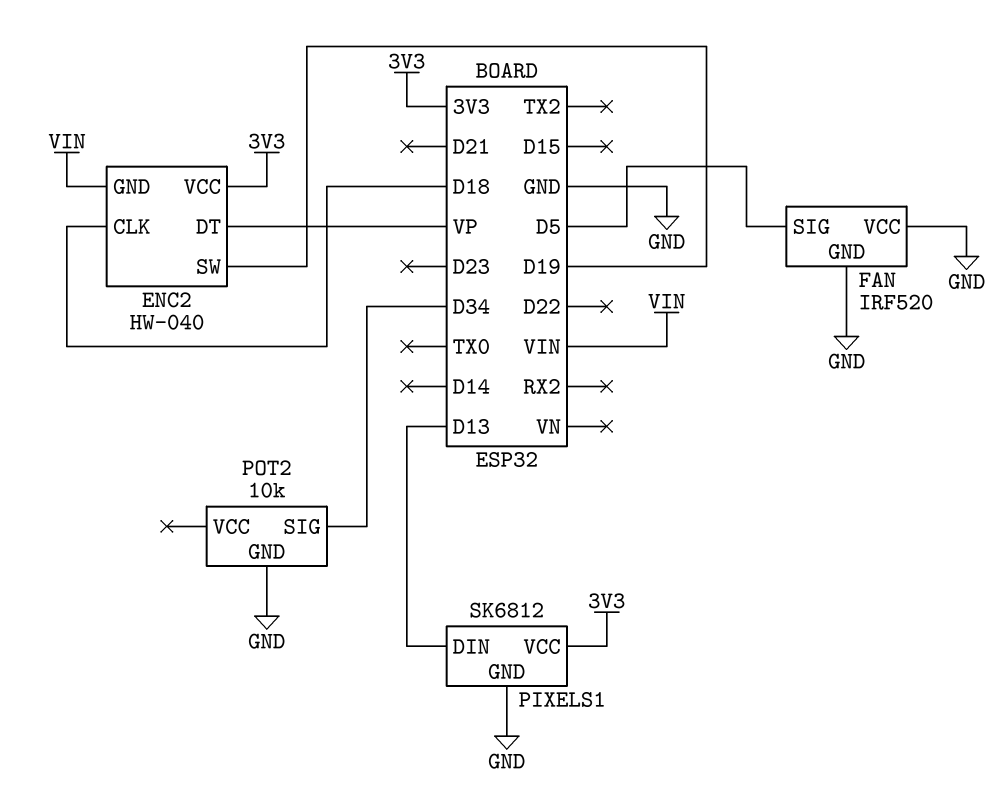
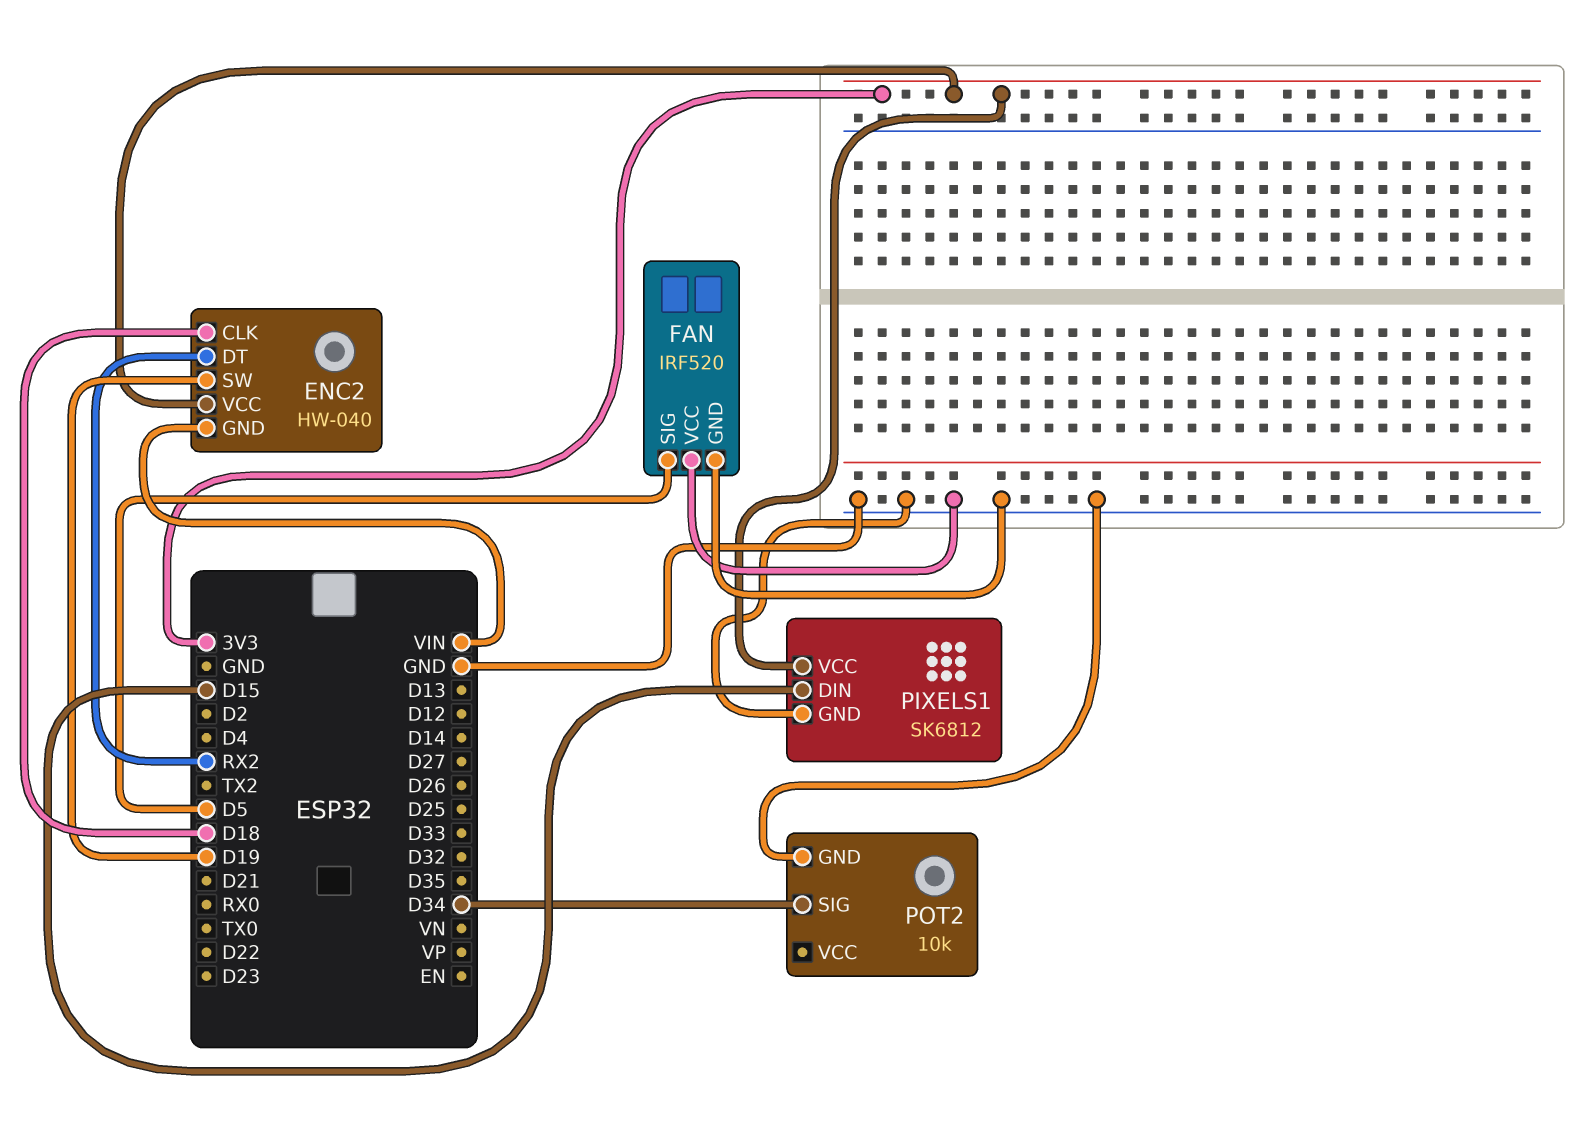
ENC2 pin DT: VP -> RX2
PIXELS1 pin DIN: D13 -> D15

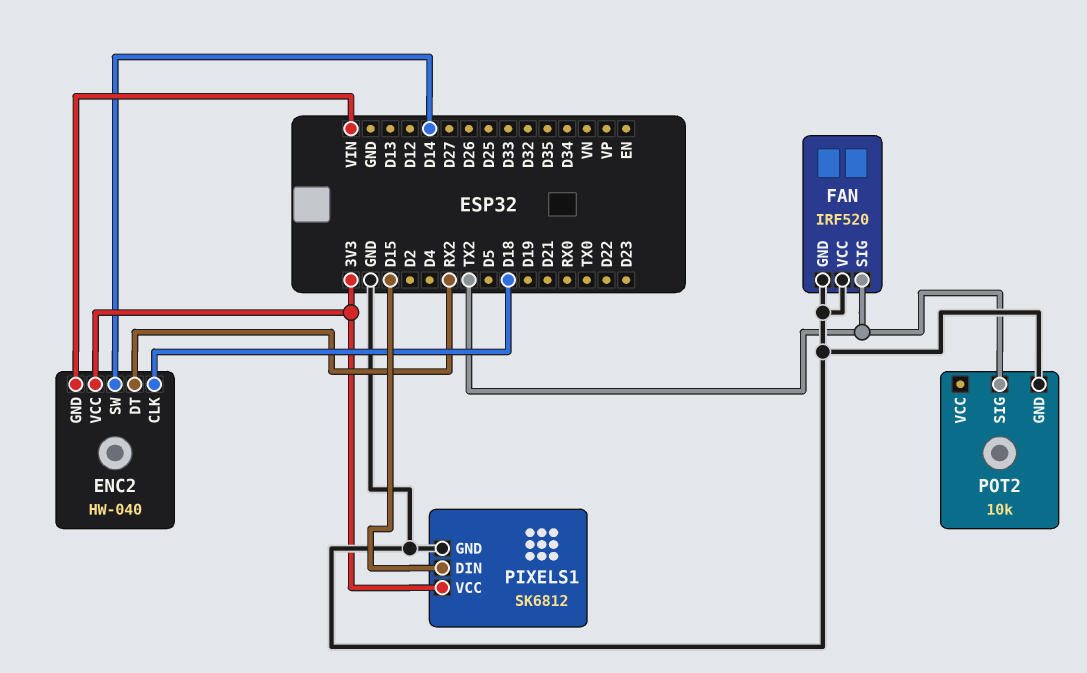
ENC2 pin SW: D19 -> D14
FAN pin SIG: D5 -> TX2
POT2 pin SIG: D34 -> TX2

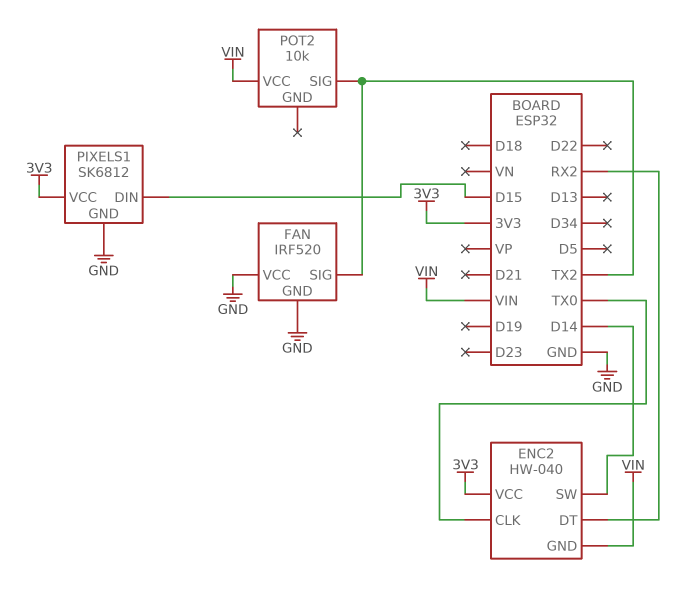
ENC2 pin CLK: D18 -> TX0
POT2 pin GND: GND -> none
POT2 pin VCC: none -> VIN

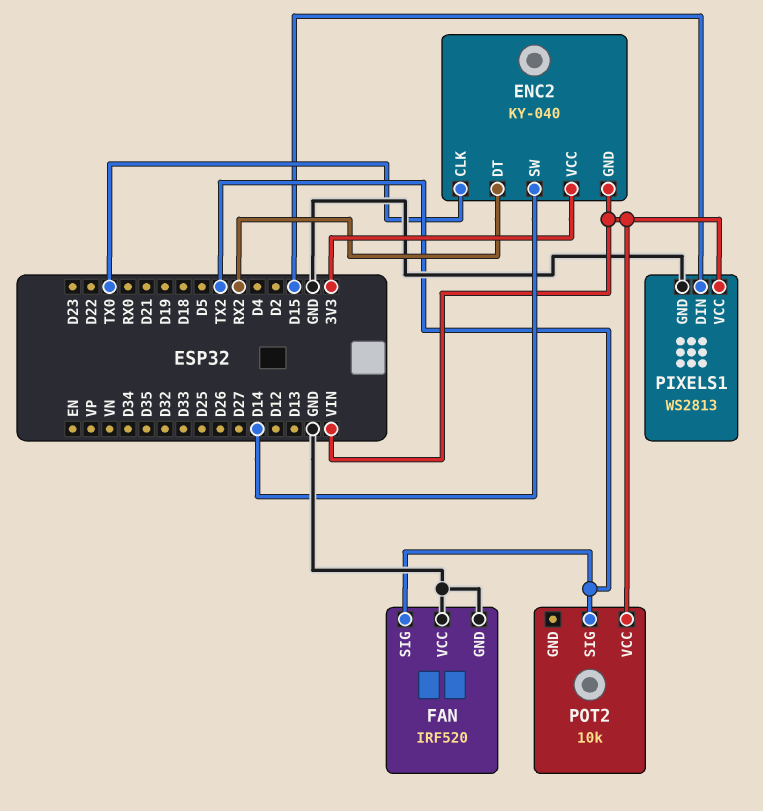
ENC2: HW-040 -> KY-040
PIXELS1: SK6812 -> WS2813
PIXELS1 pin VCC: 3V3 -> VIN

